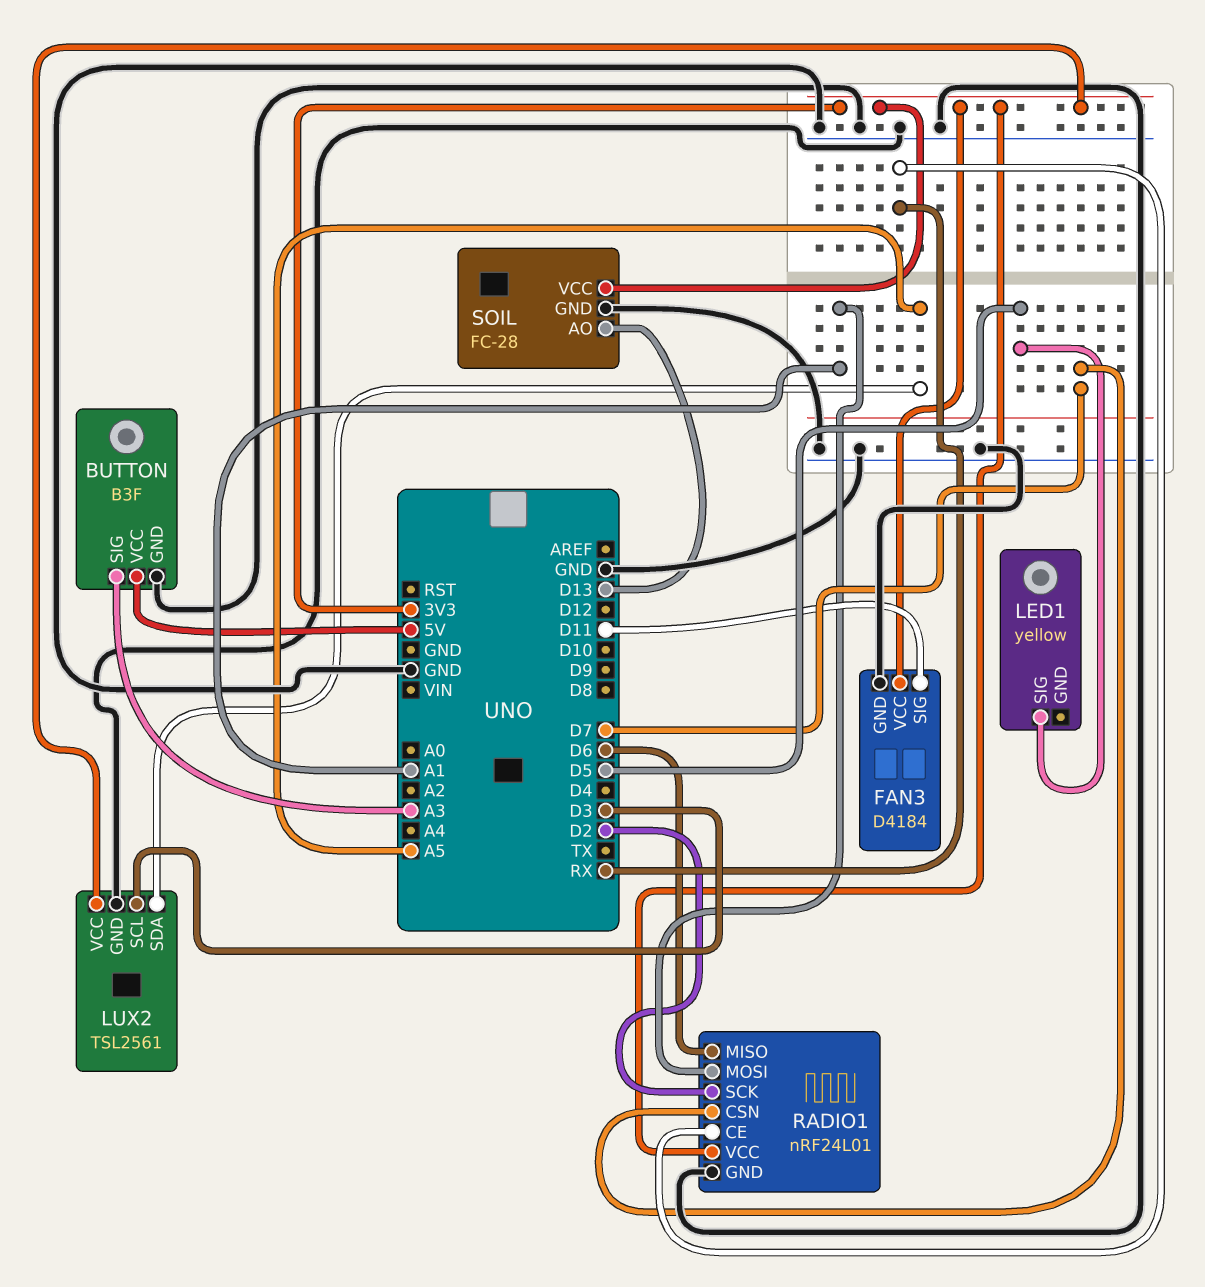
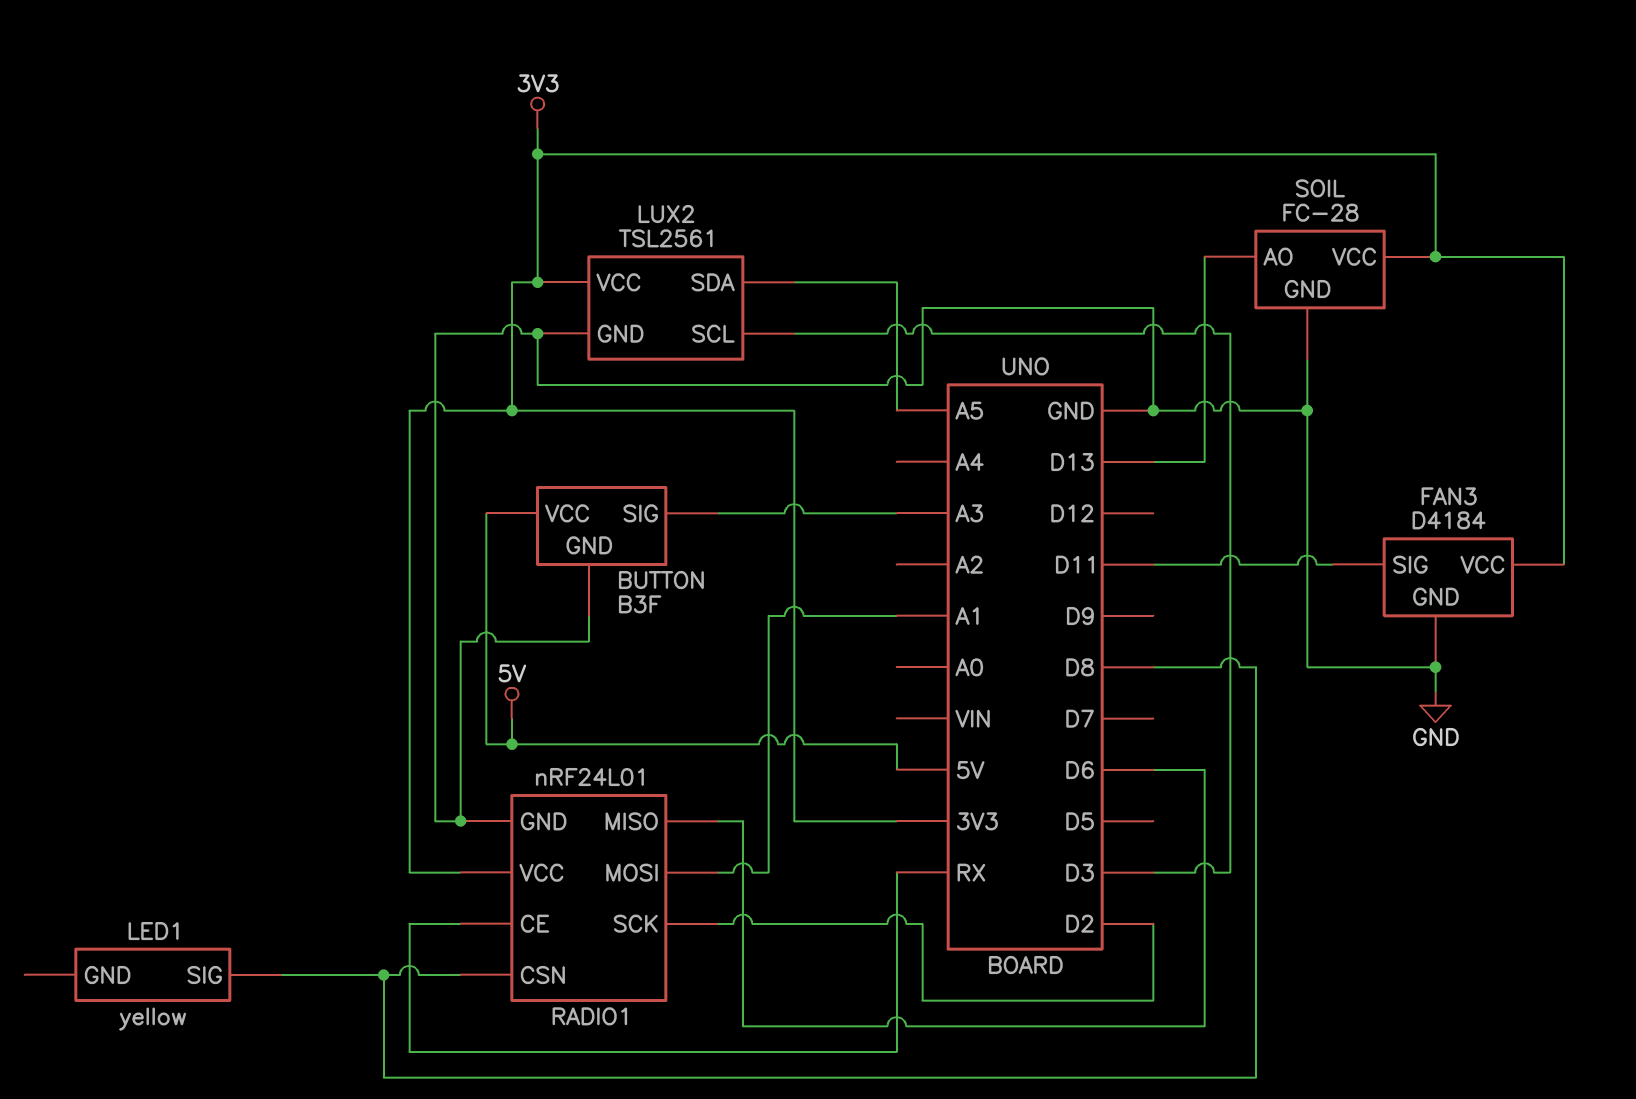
LED1 pin SIG: D5 -> D8
RADIO1 pin CSN: D7 -> D8

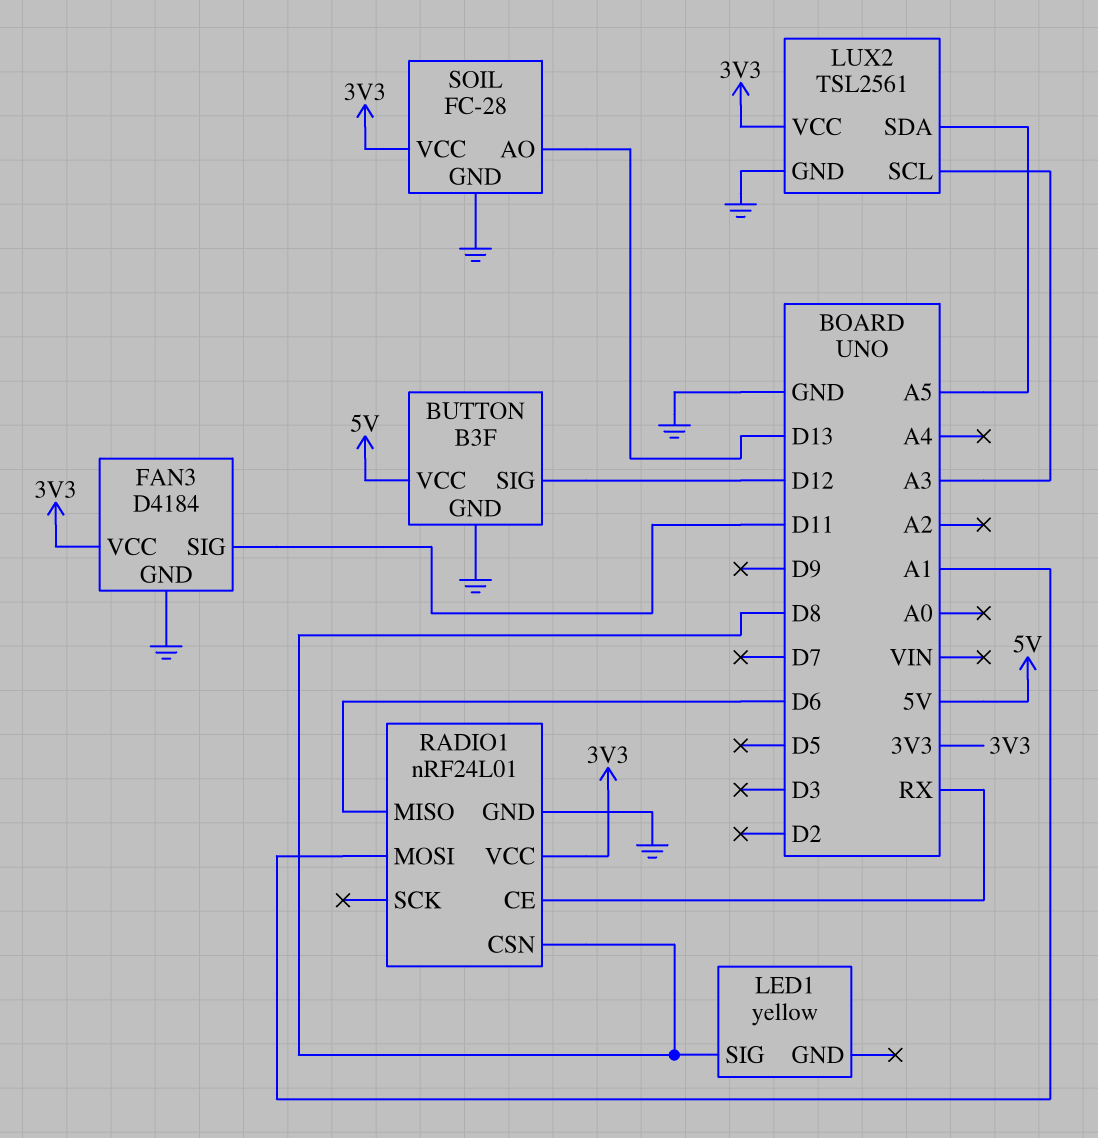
BUTTON pin SIG: A3 -> D12
LUX2 pin SCL: D3 -> A3
RADIO1 pin SCK: D2 -> none

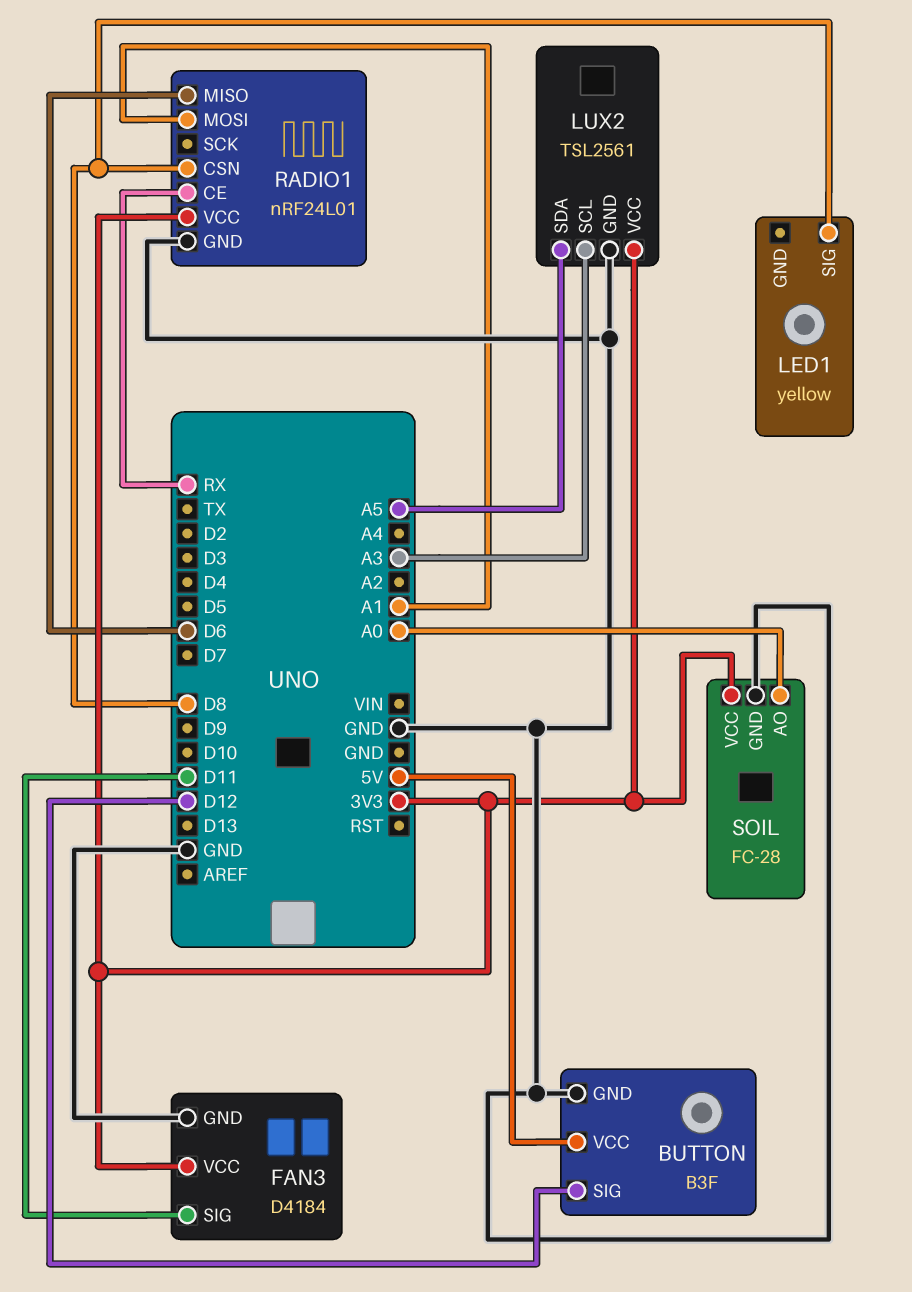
SOIL pin AO: D13 -> A0

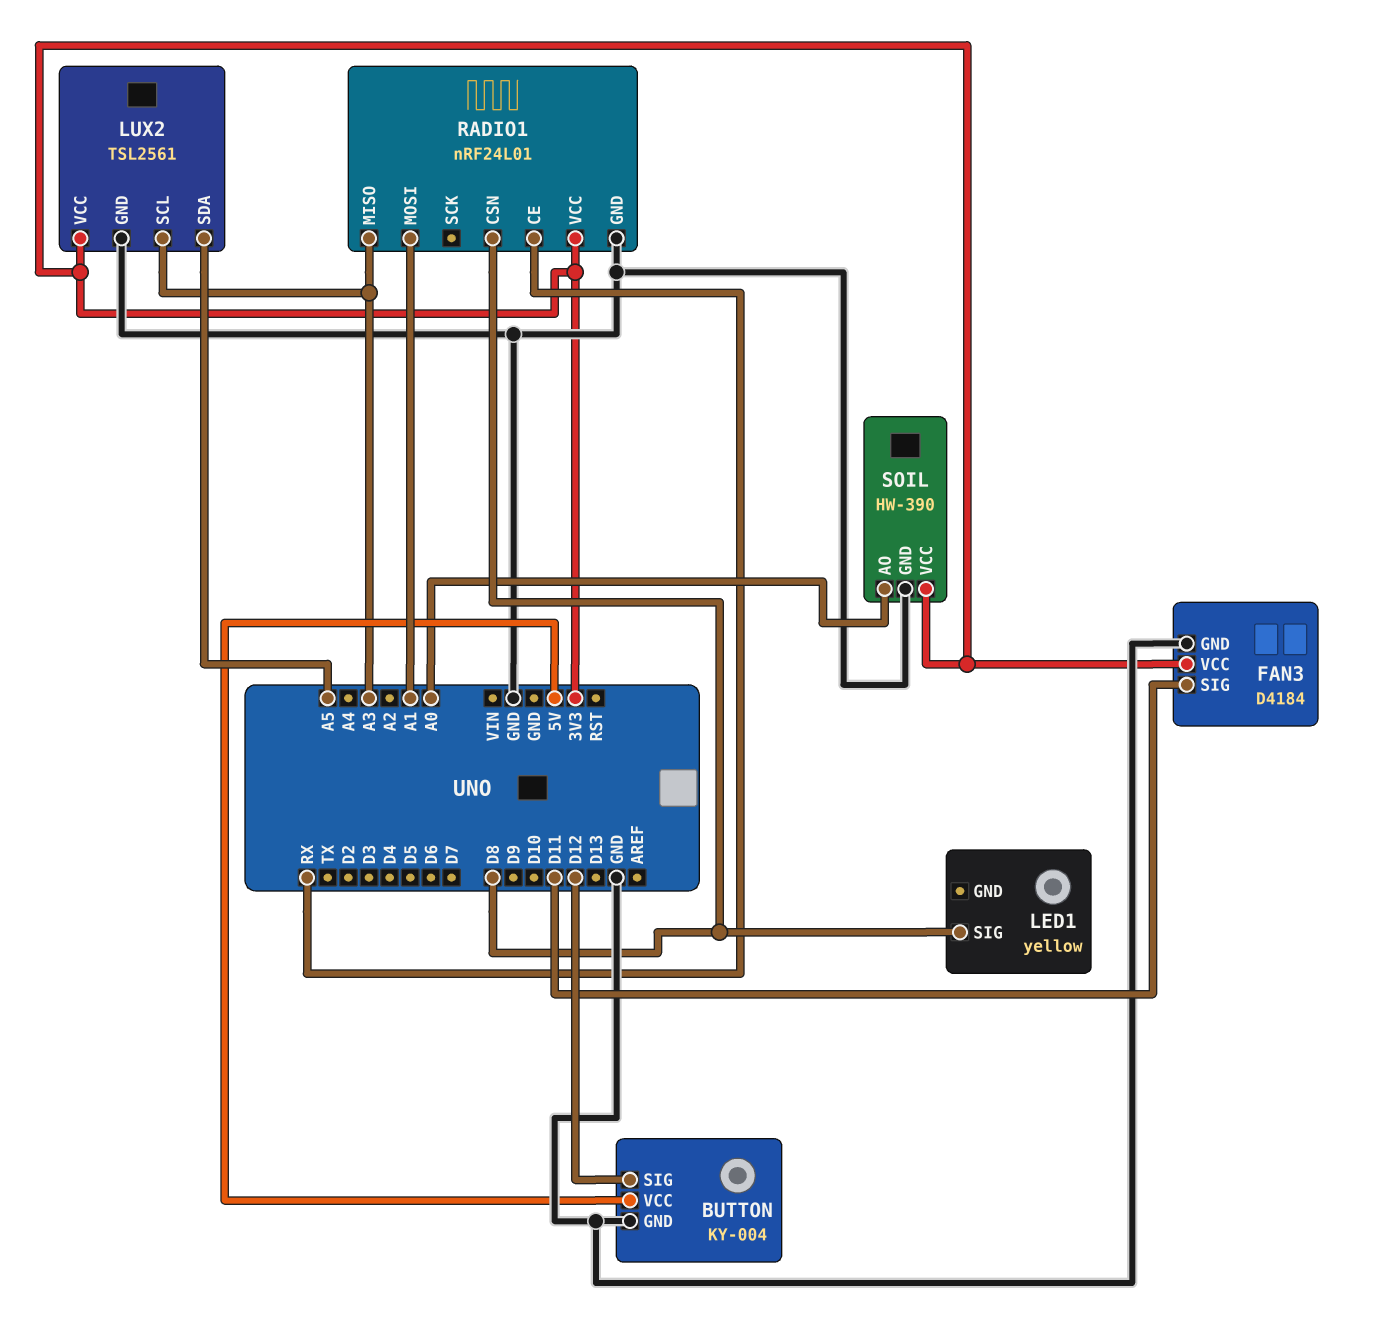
BUTTON: B3F -> KY-004
RADIO1 pin MISO: D6 -> A3
SOIL: FC-28 -> HW-390

